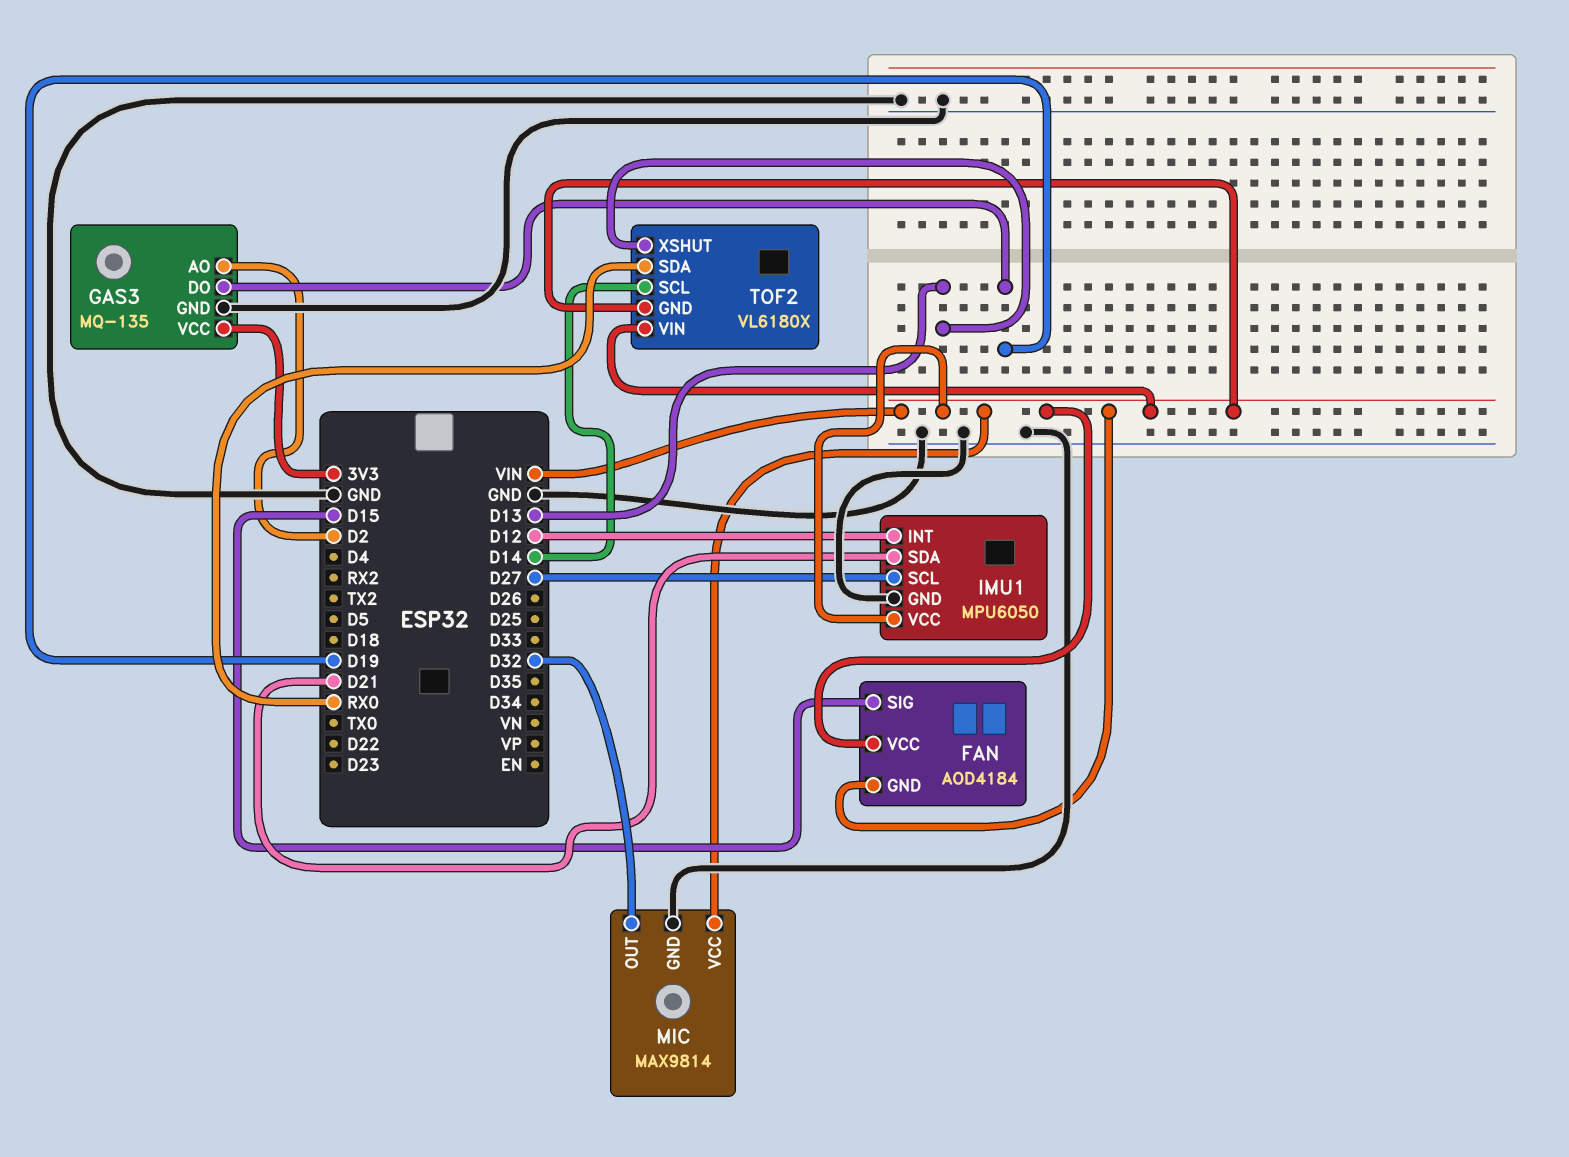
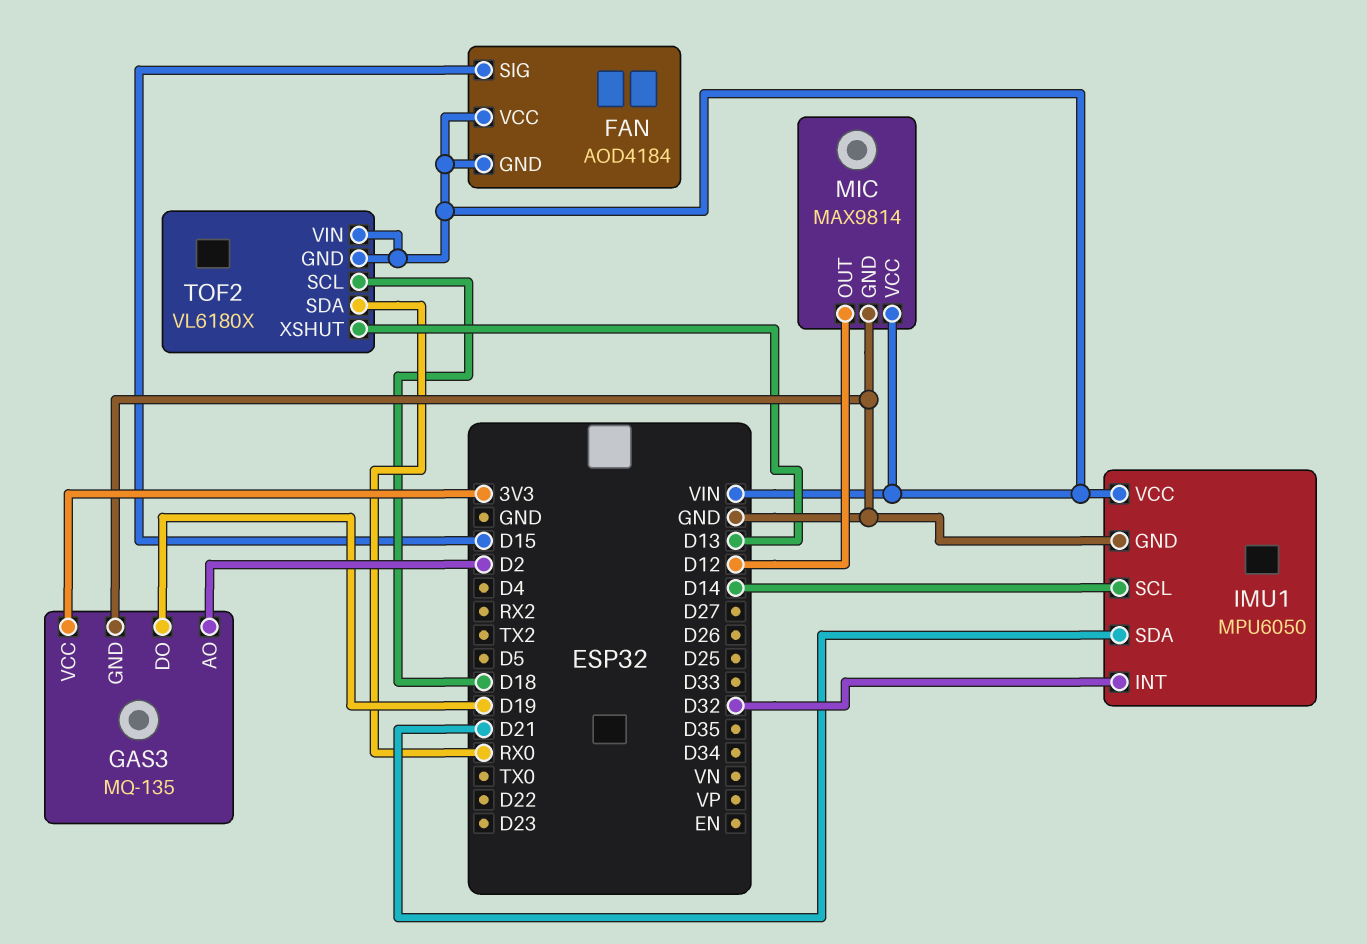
IMU1 pin INT: D12 -> D32
IMU1 pin SCL: D27 -> D14
MIC pin OUT: D32 -> D12
TOF2 pin SCL: D14 -> D18

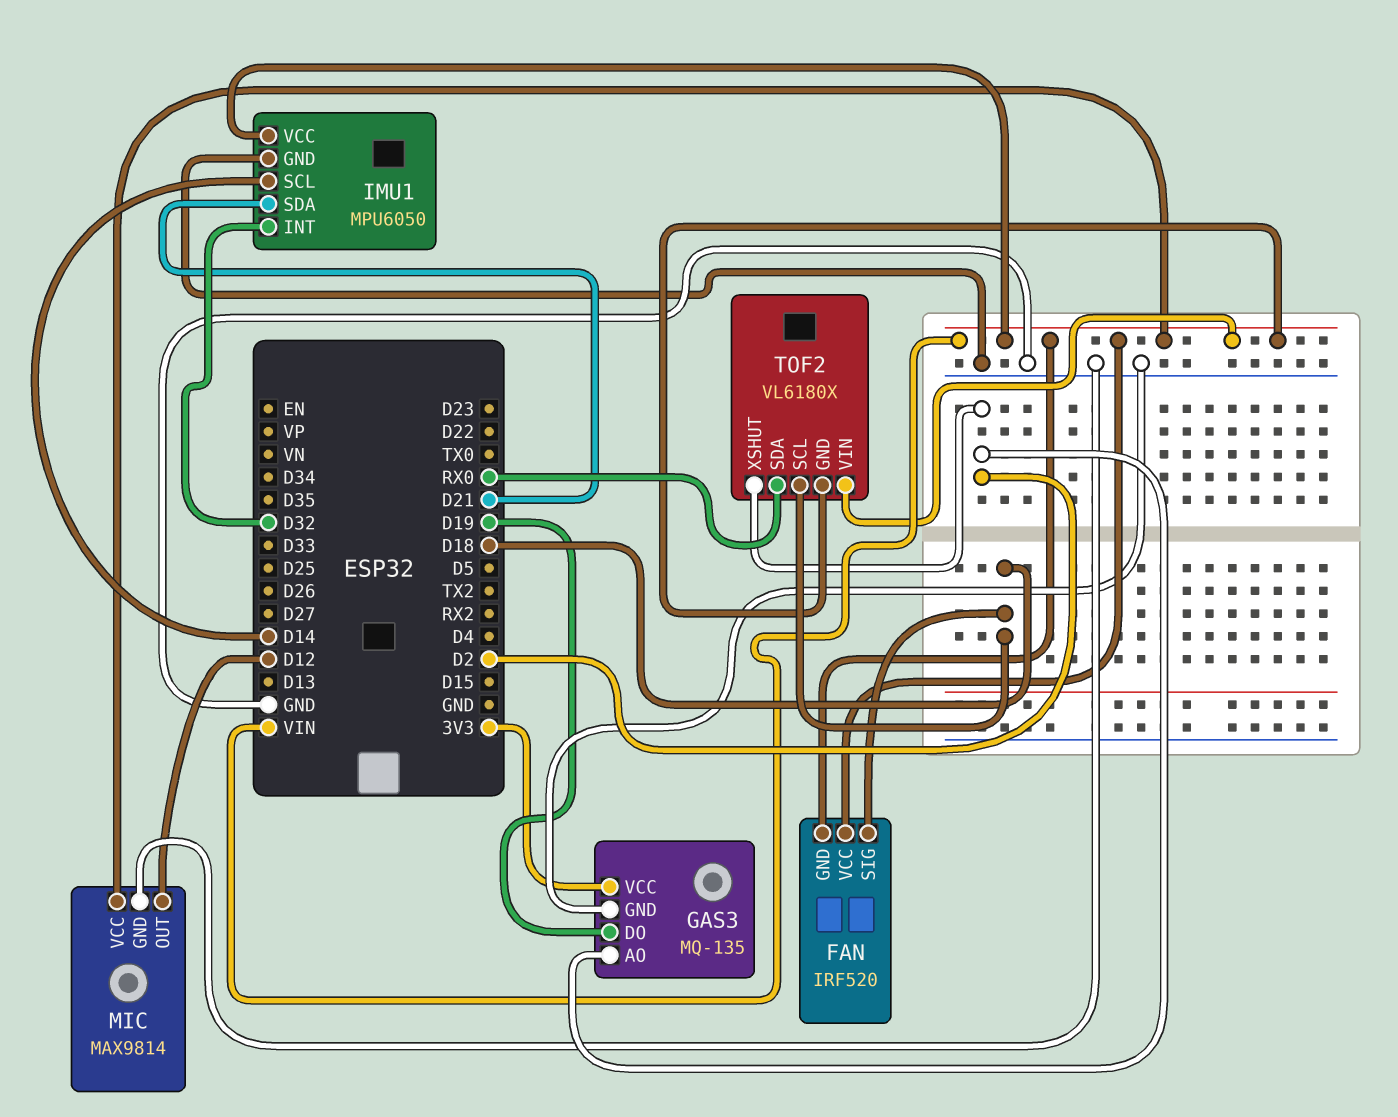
FAN: AOD4184 -> IRF520
FAN pin SIG: D15 -> D18
TOF2 pin XSHUT: D13 -> D2

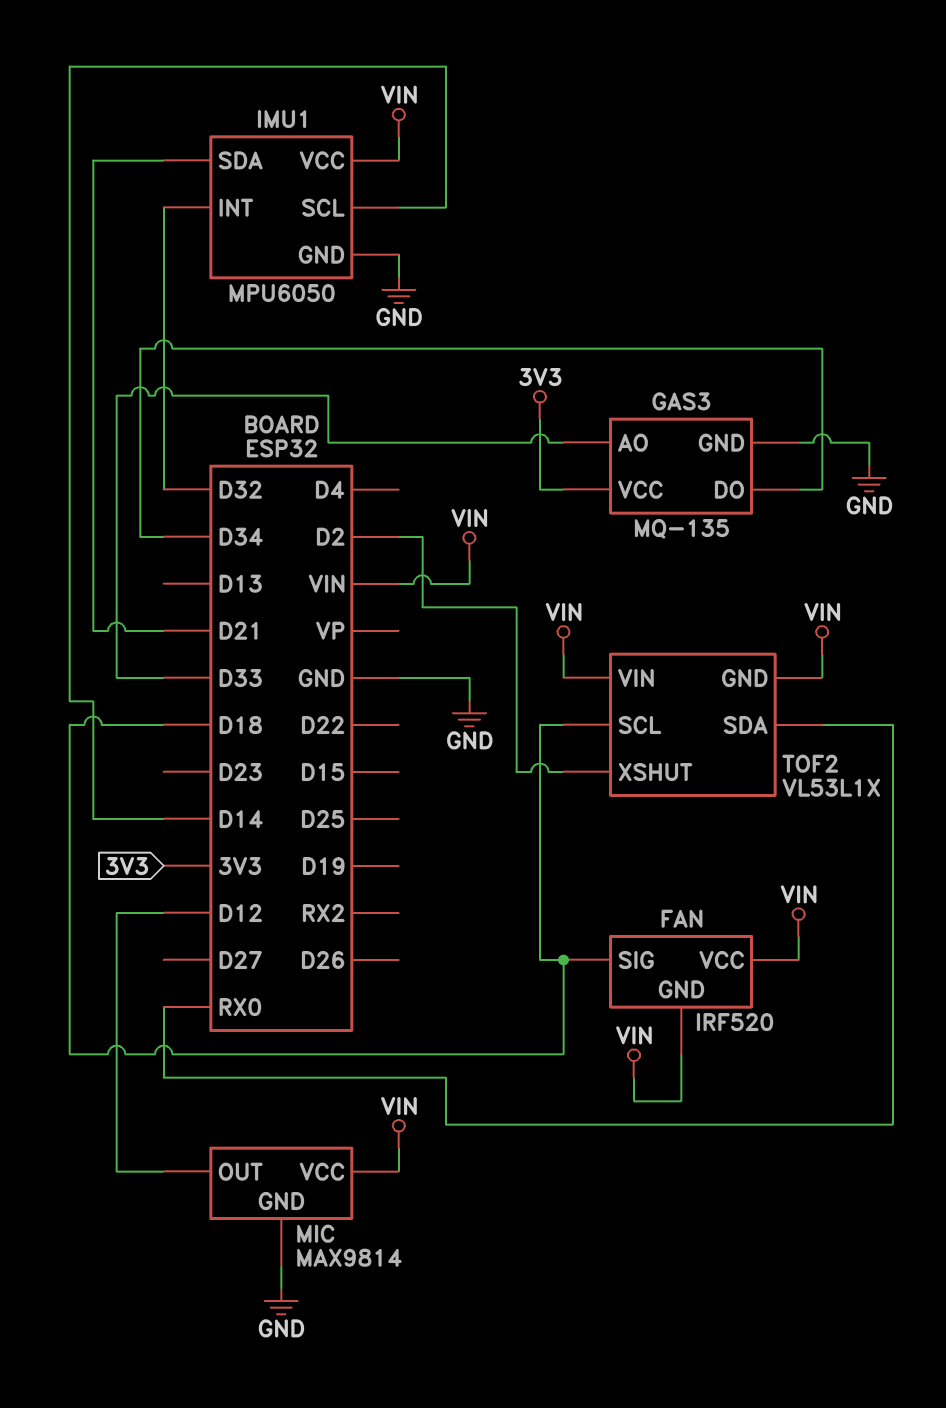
GAS3 pin AO: D2 -> D33
GAS3 pin DO: D19 -> D34
TOF2: VL6180X -> VL53L1X

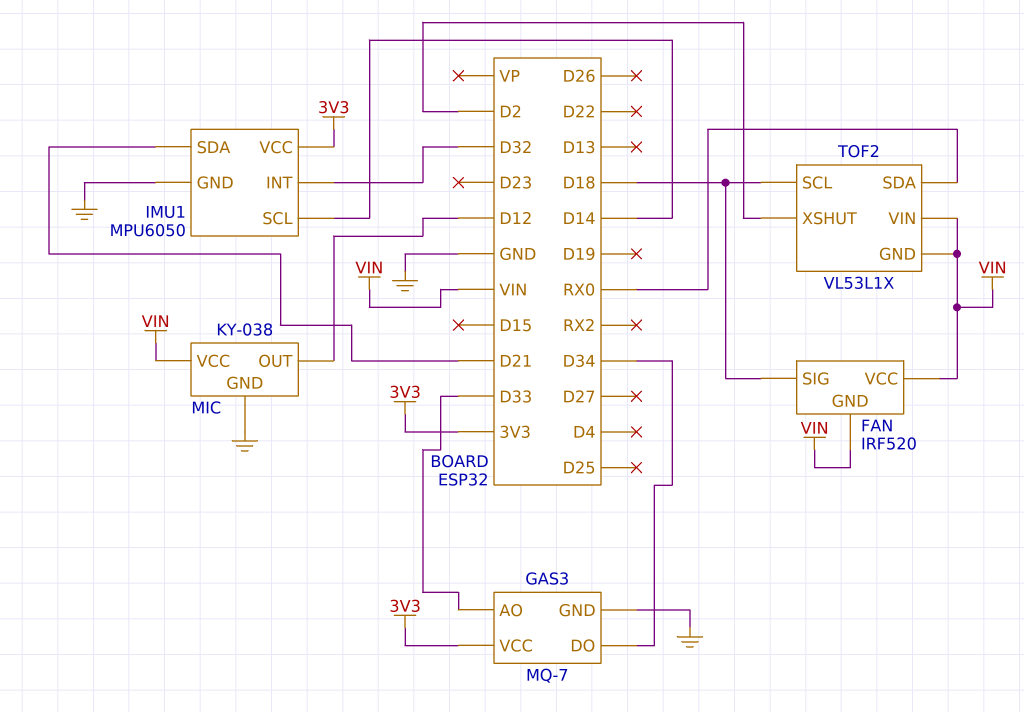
GAS3: MQ-135 -> MQ-7
IMU1 pin VCC: VIN -> 3V3
MIC: MAX9814 -> KY-038

